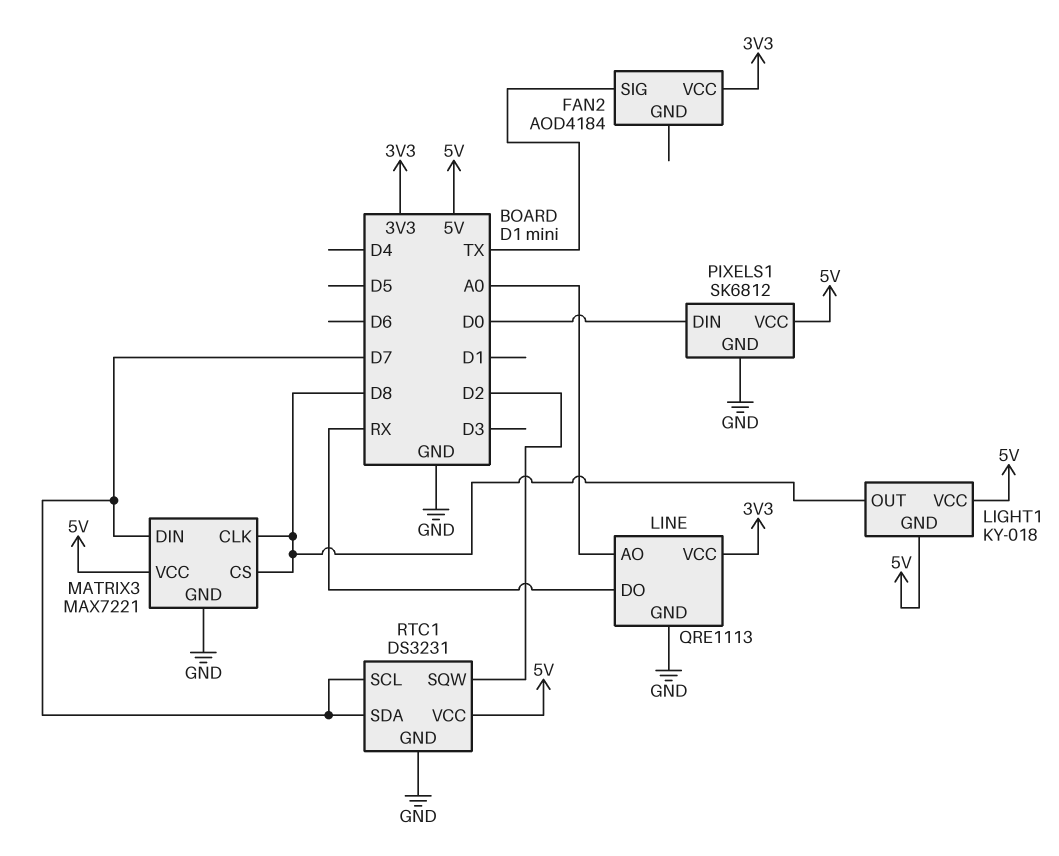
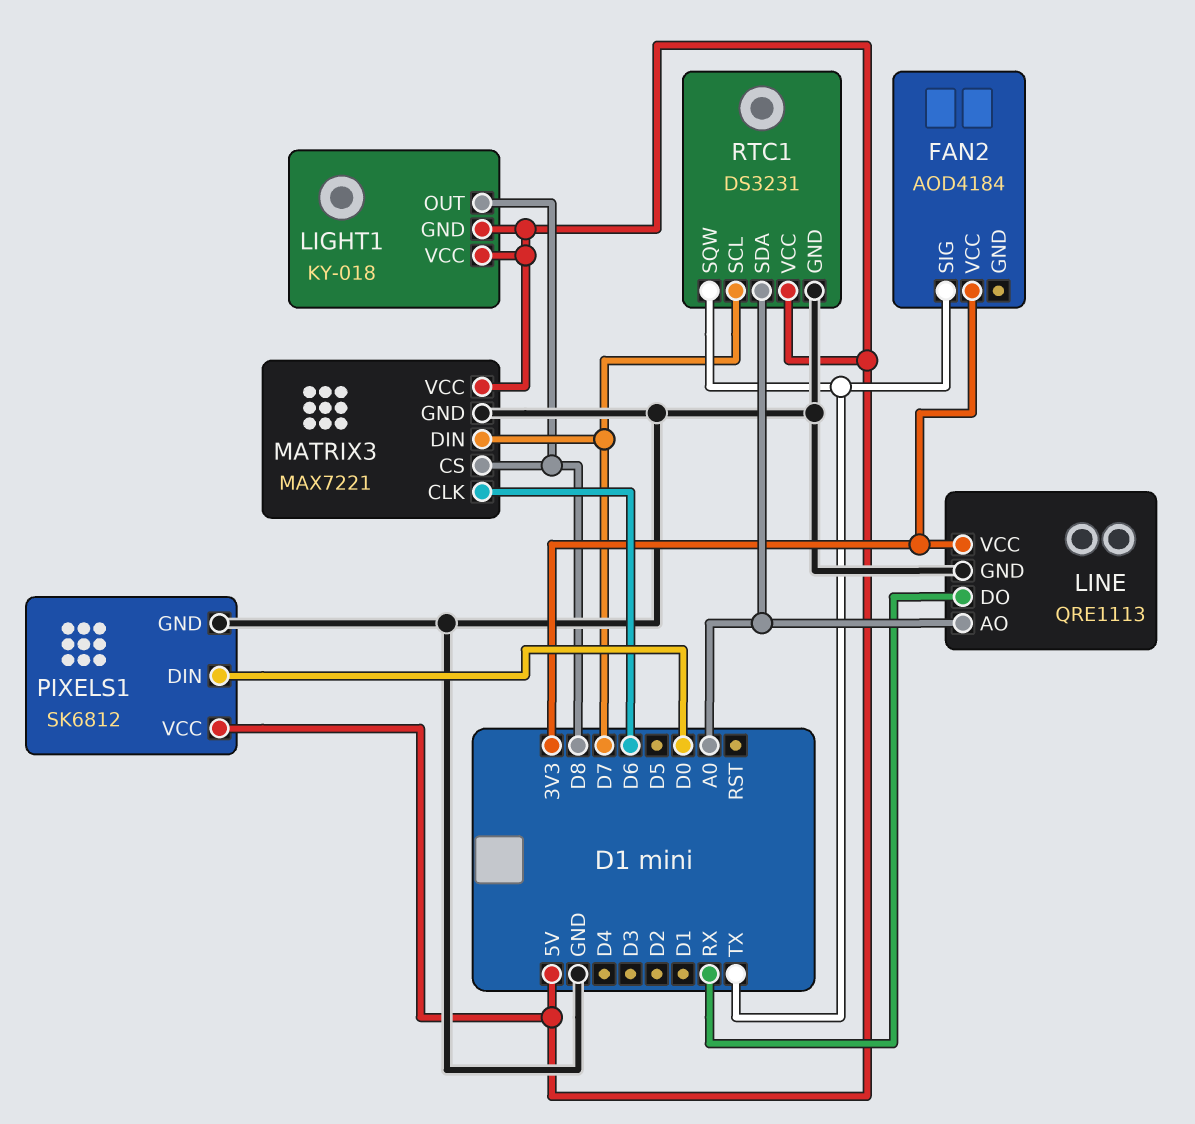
MATRIX3 pin CLK: D8 -> D6
RTC1 pin SDA: D7 -> A0
RTC1 pin SQW: D2 -> TX

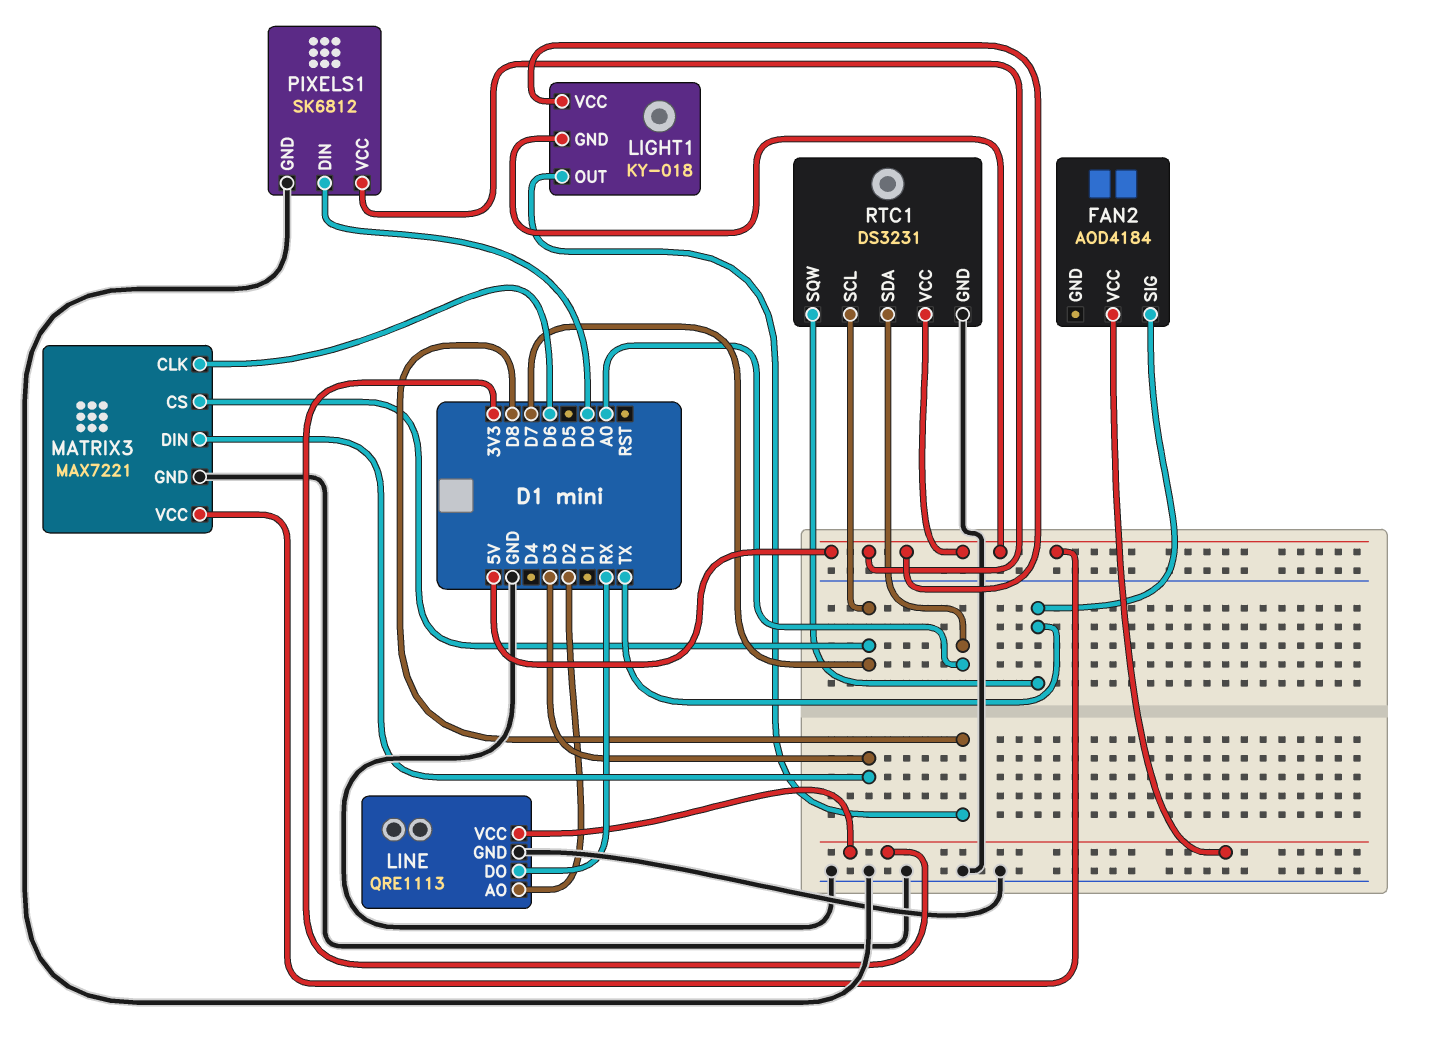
LINE pin AO: A0 -> D2
MATRIX3 pin CS: D8 -> D7
MATRIX3 pin DIN: D7 -> D3

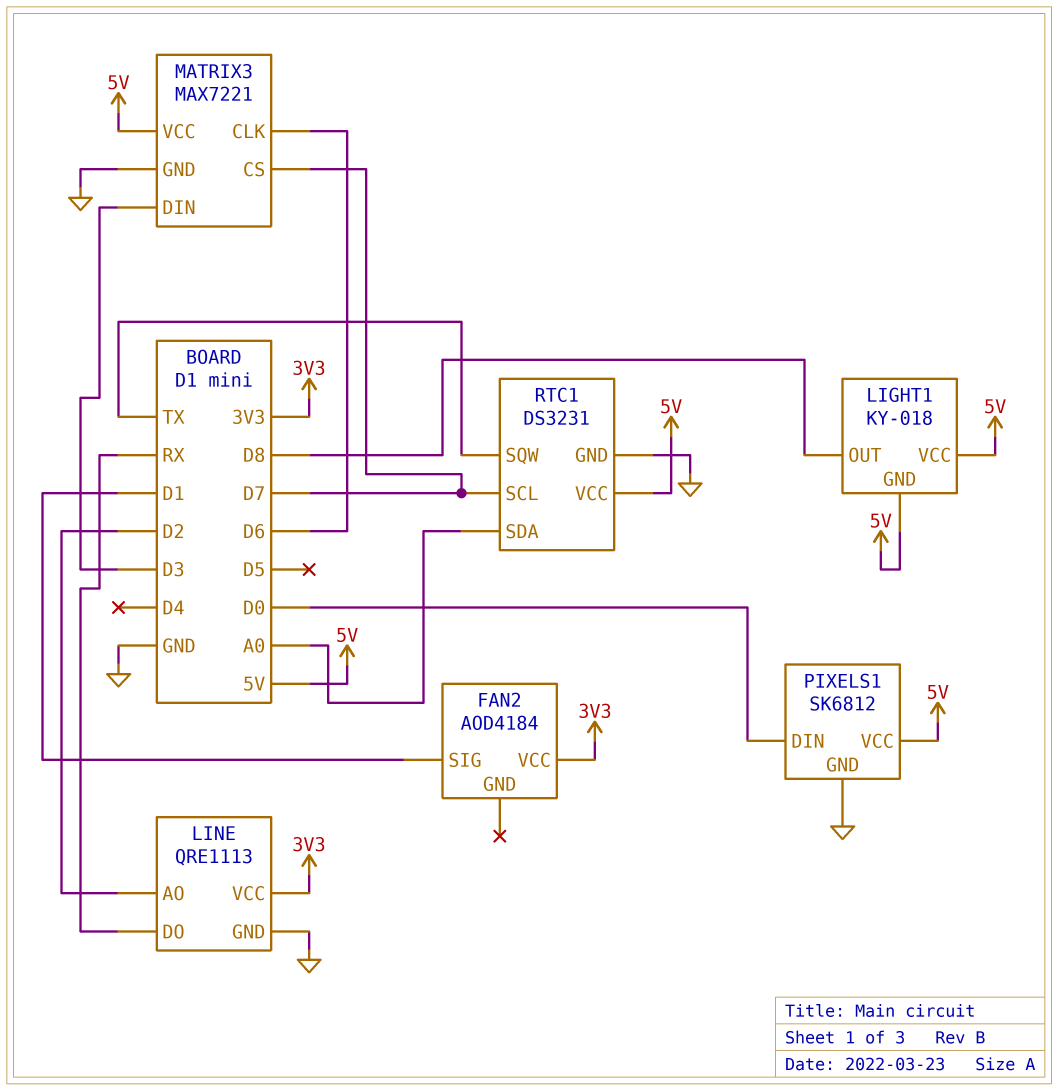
FAN2 pin SIG: TX -> D1

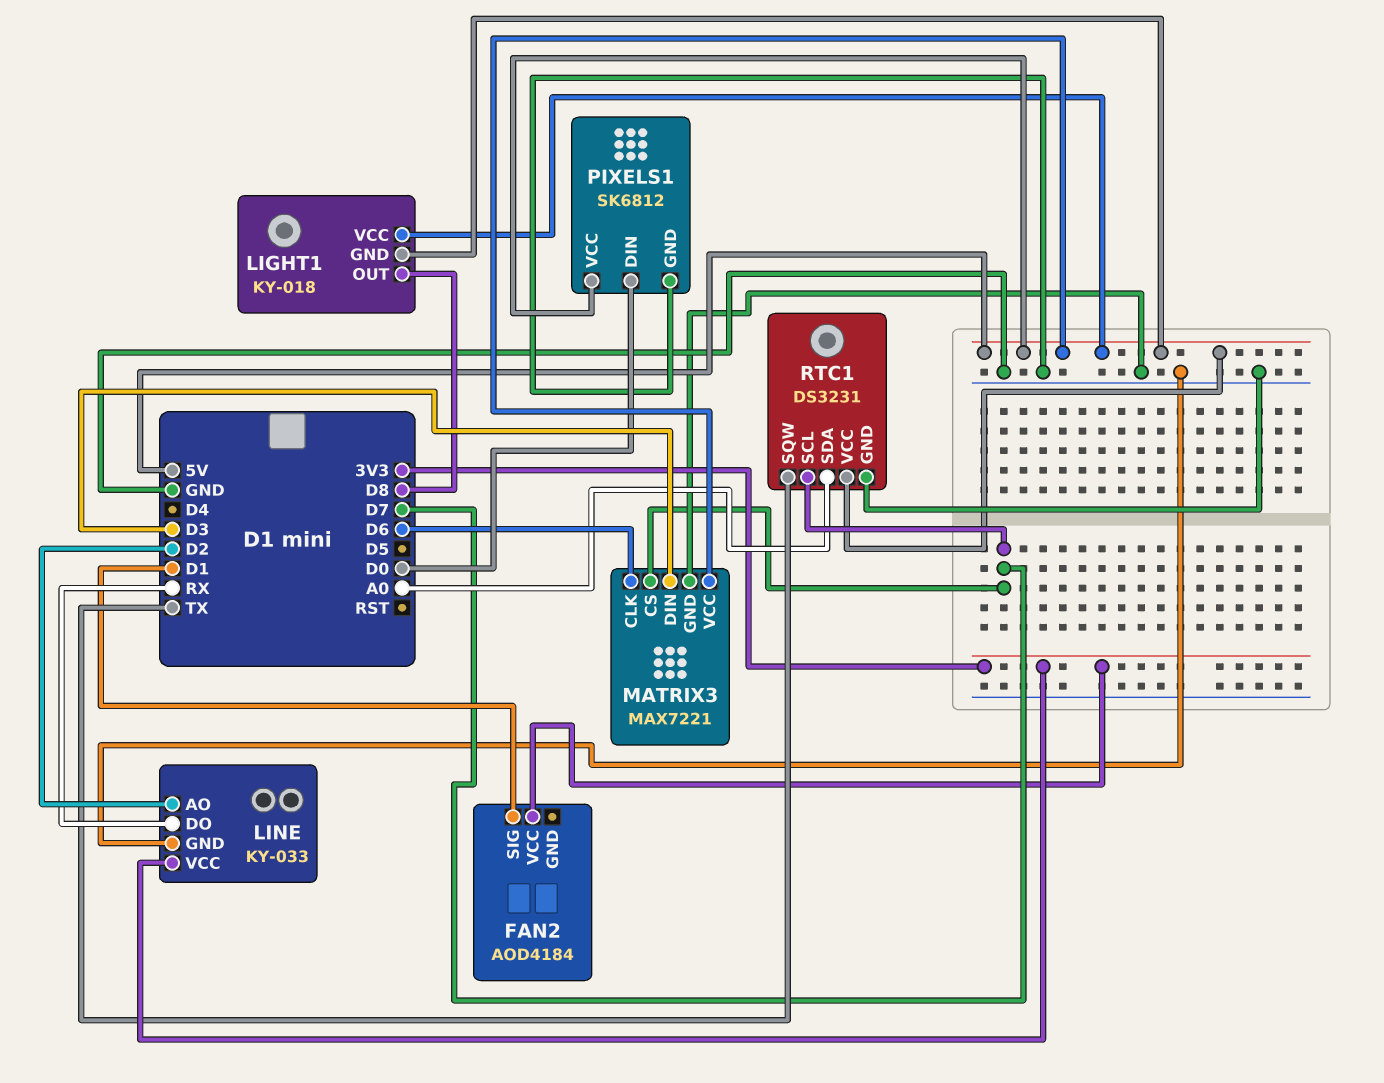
LINE: QRE1113 -> KY-033

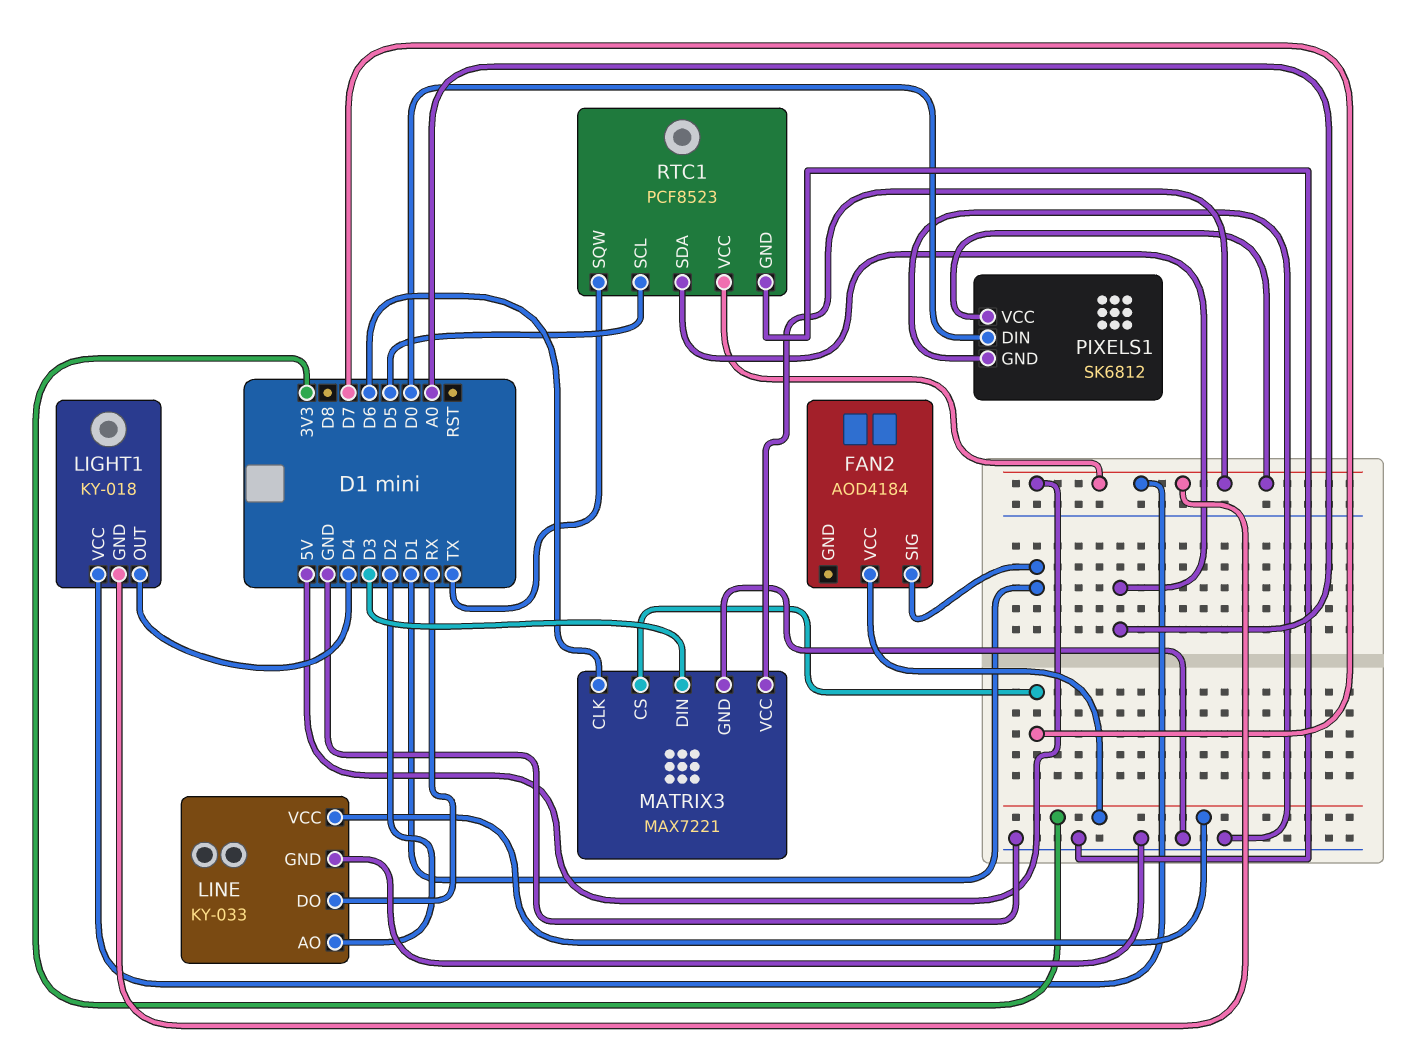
LIGHT1 pin OUT: D8 -> D4
RTC1: DS3231 -> PCF8523
RTC1 pin SCL: D7 -> D5

